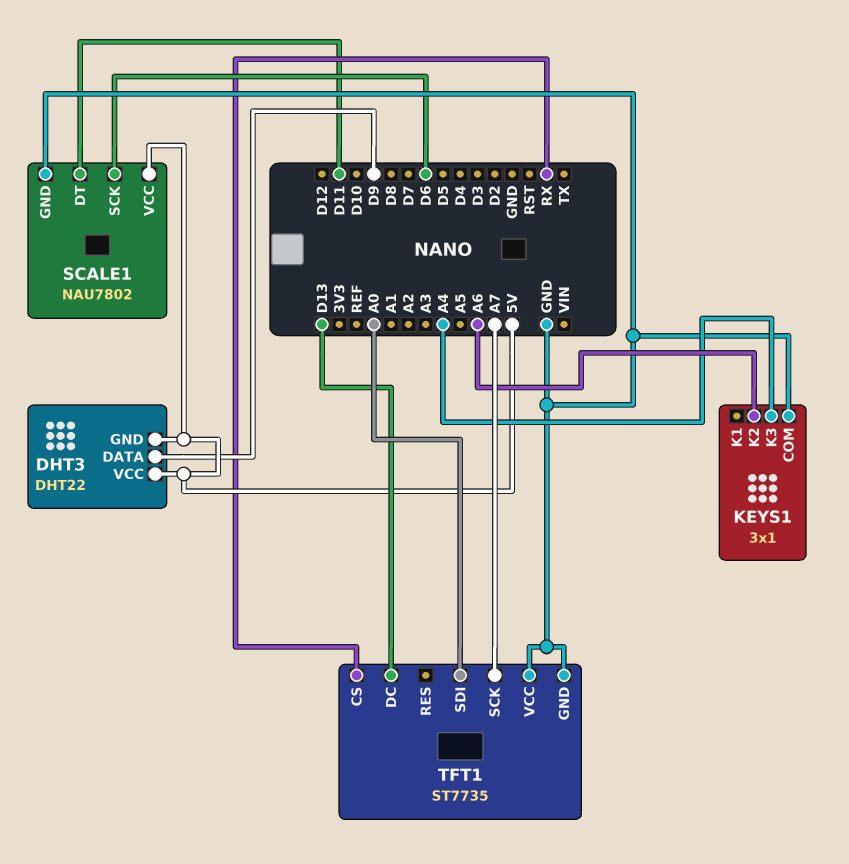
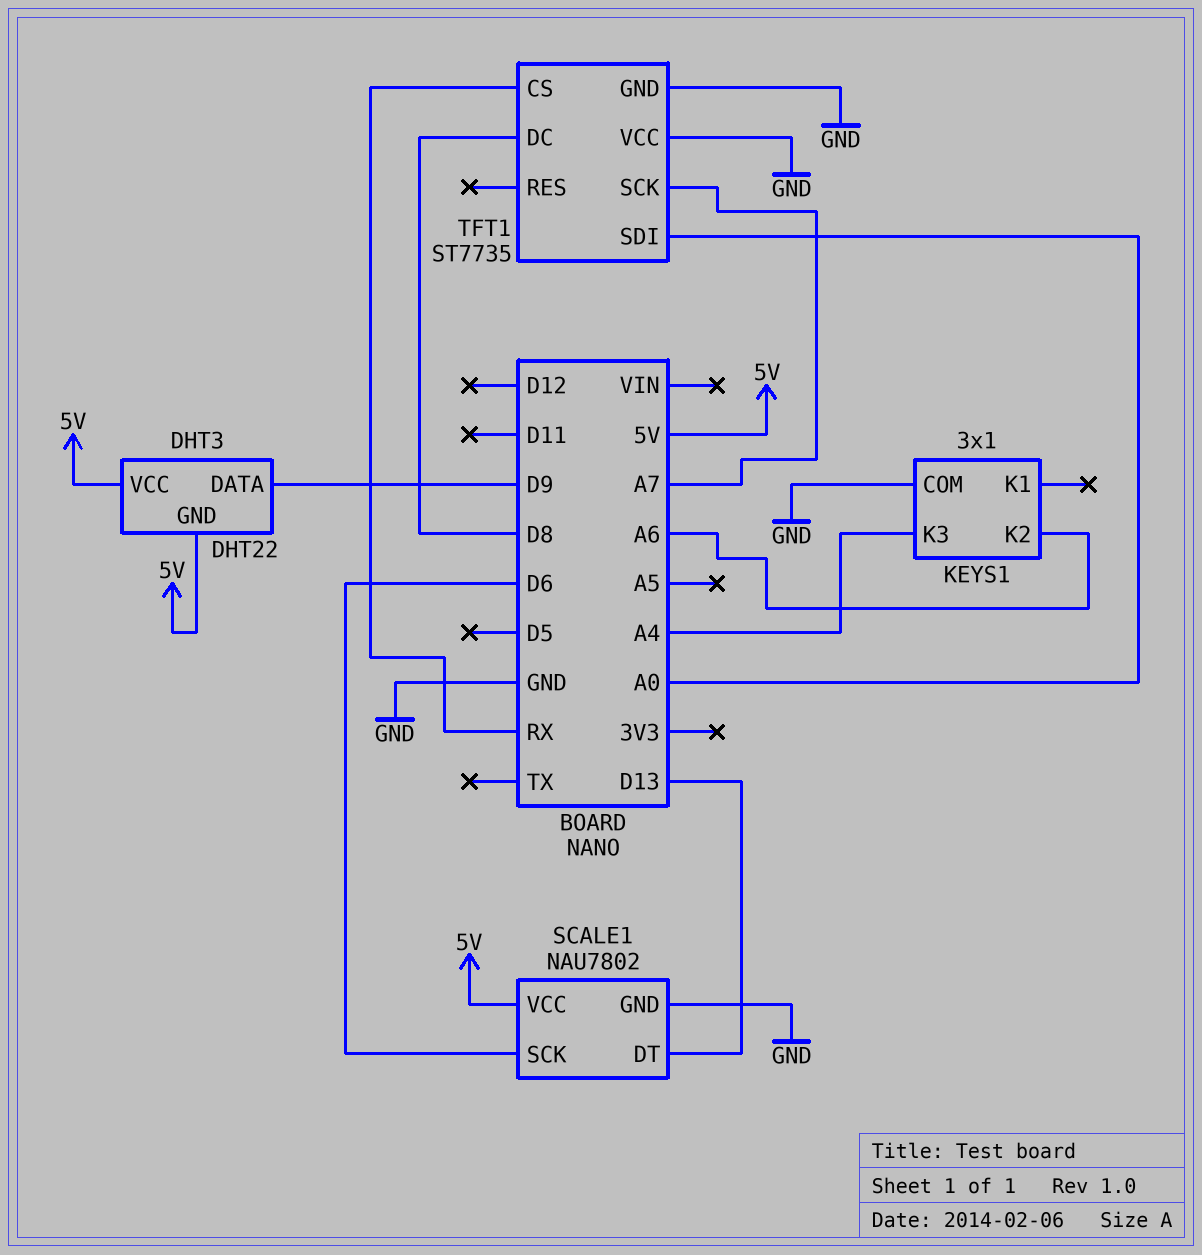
SCALE1 pin DT: D11 -> D13
TFT1 pin DC: D13 -> D8

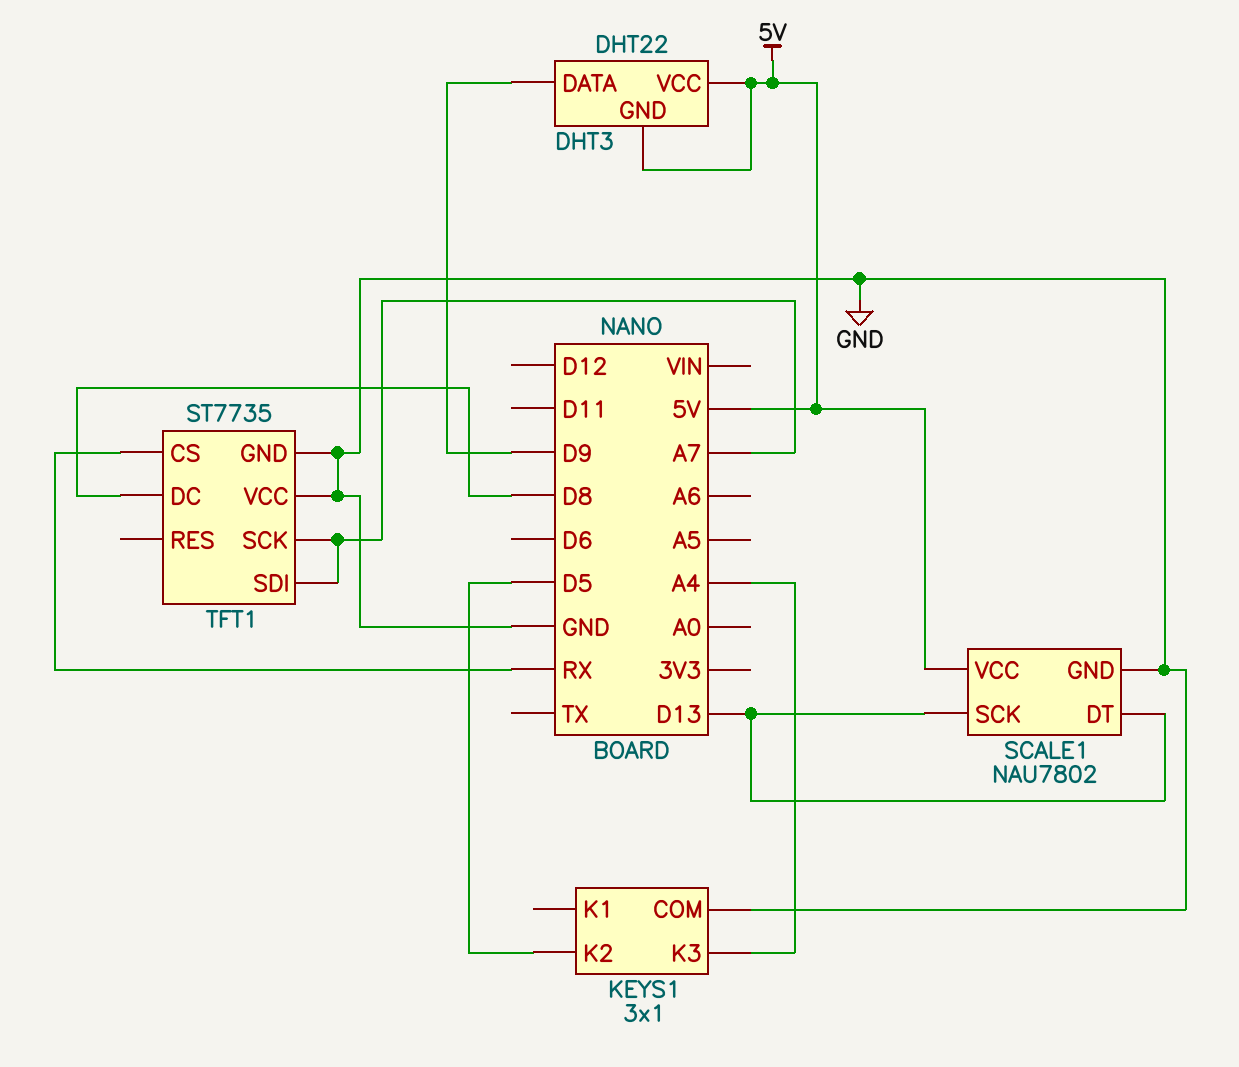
KEYS1 pin K2: A6 -> D5
SCALE1 pin SCK: D6 -> D13
TFT1 pin SDI: A0 -> A7

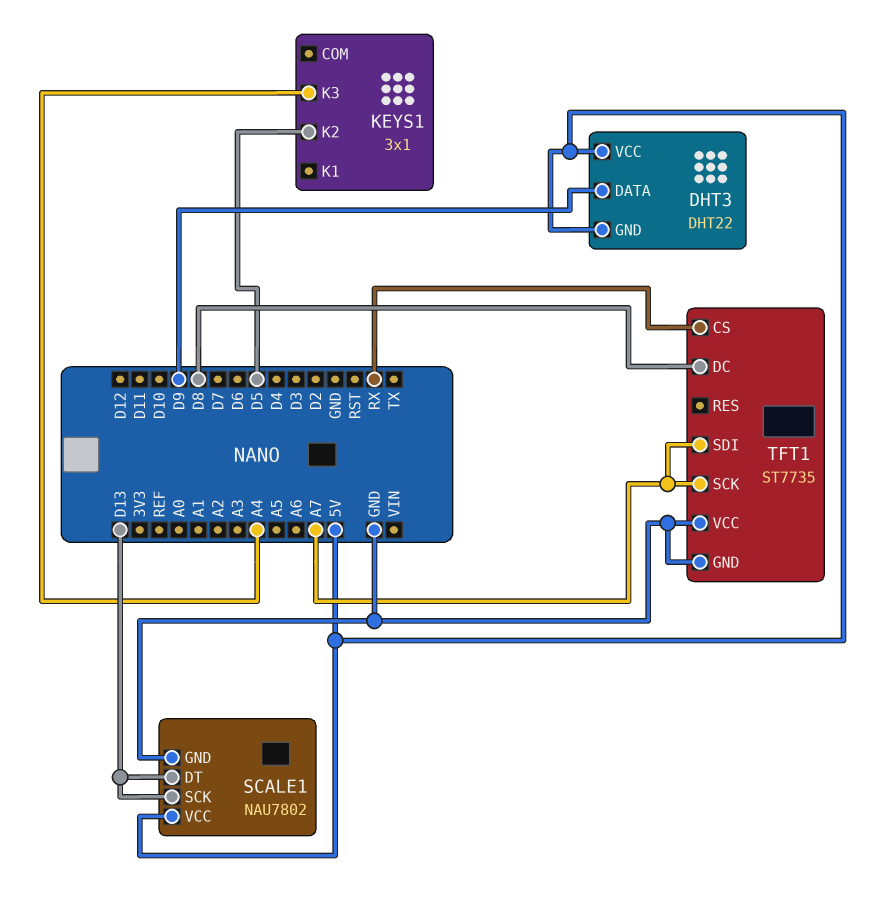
KEYS1 pin COM: GND -> none

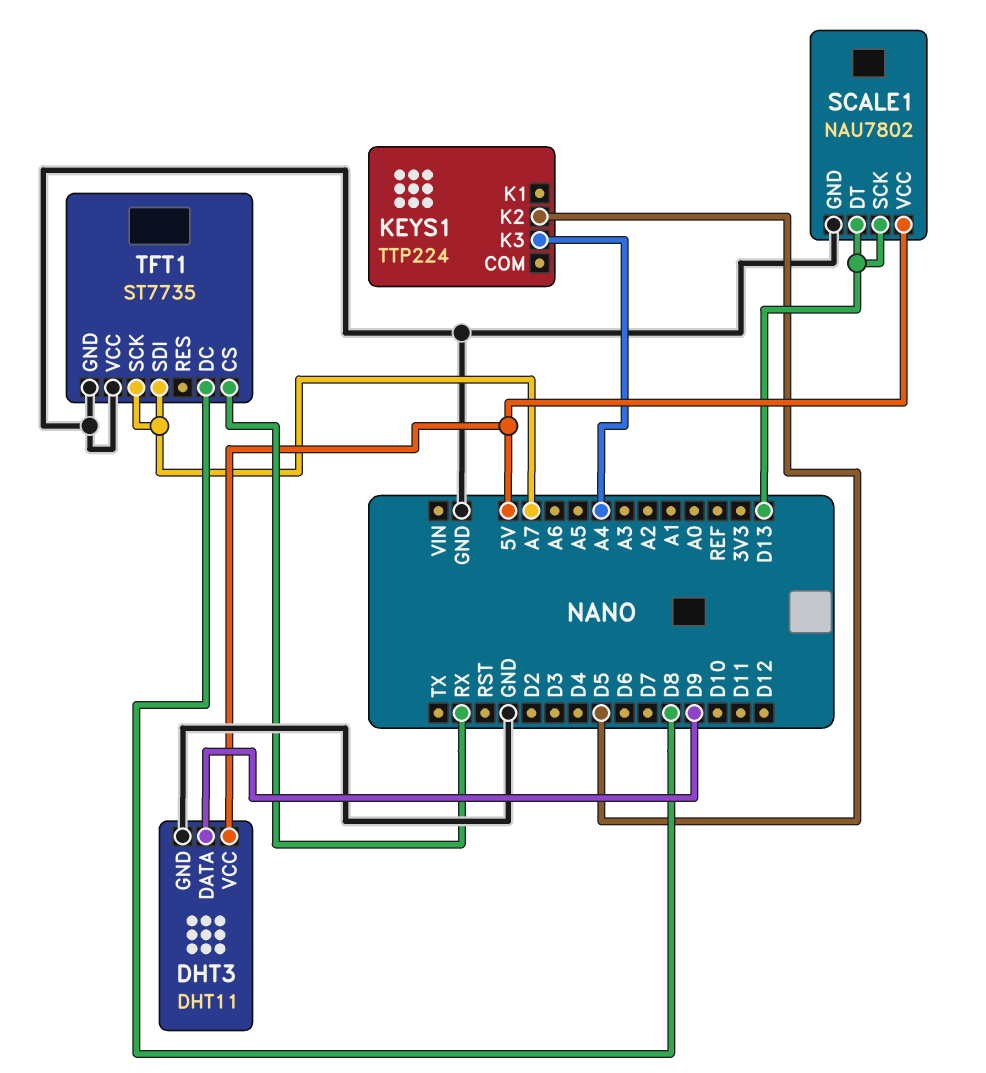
DHT3: DHT22 -> DHT11
DHT3 pin GND: 5V -> GND
KEYS1: 3x1 -> TTP224

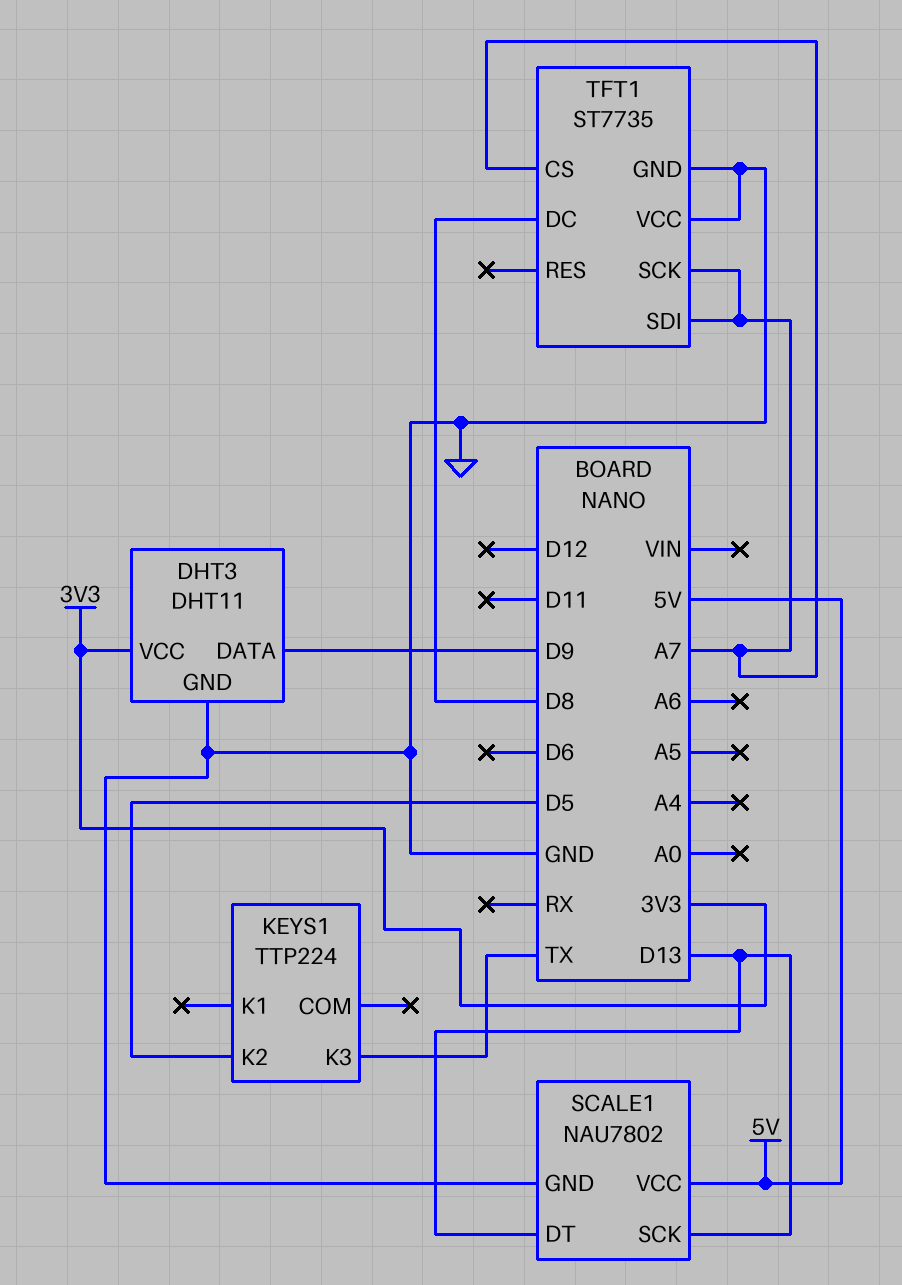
DHT3 pin VCC: 5V -> 3V3
KEYS1 pin K3: A4 -> TX
TFT1 pin CS: RX -> A7

